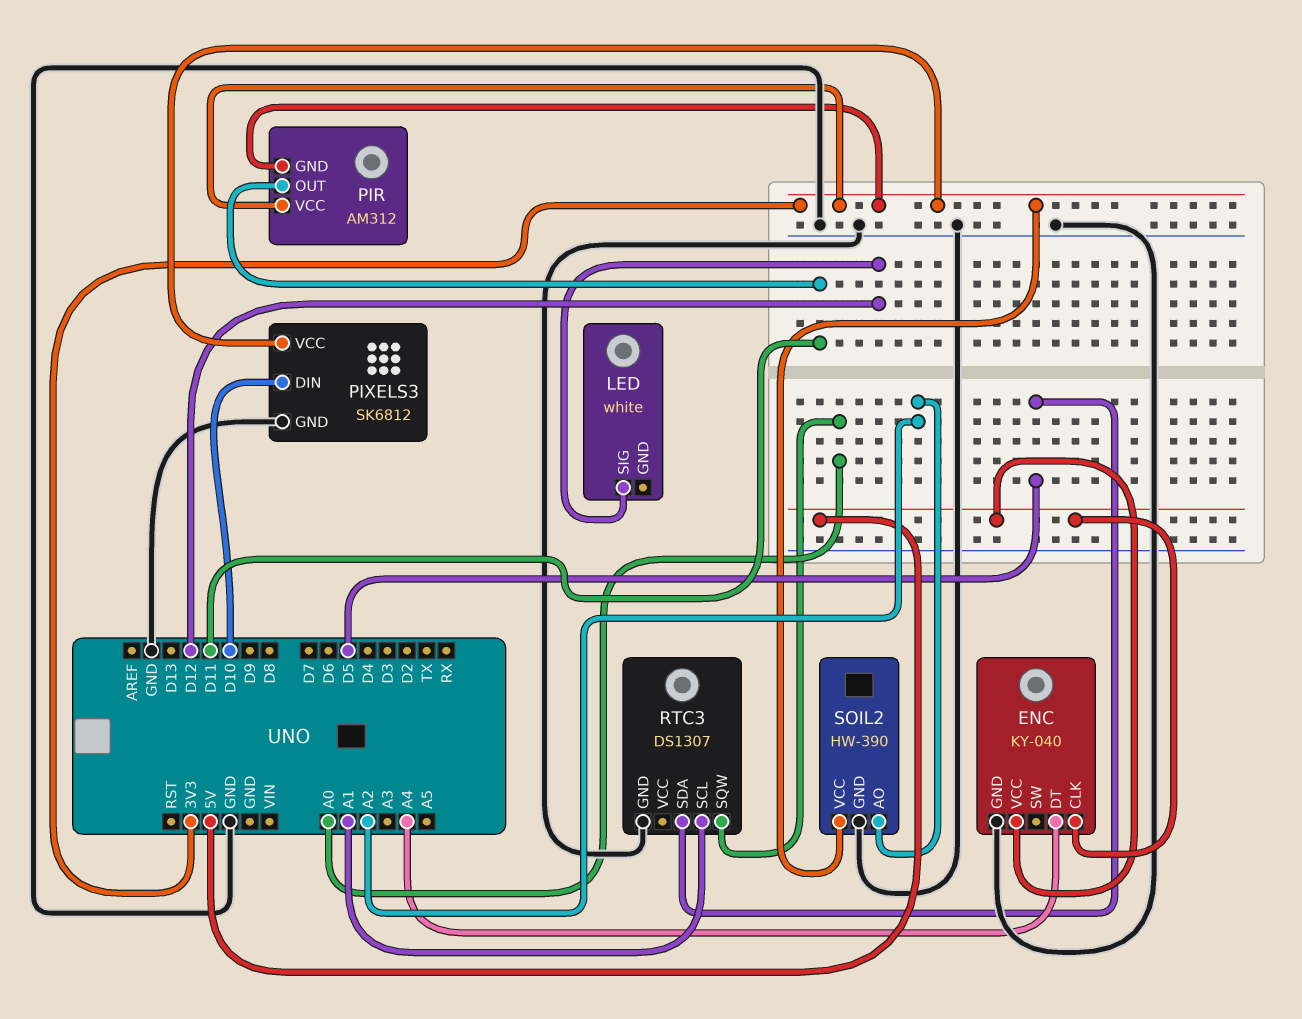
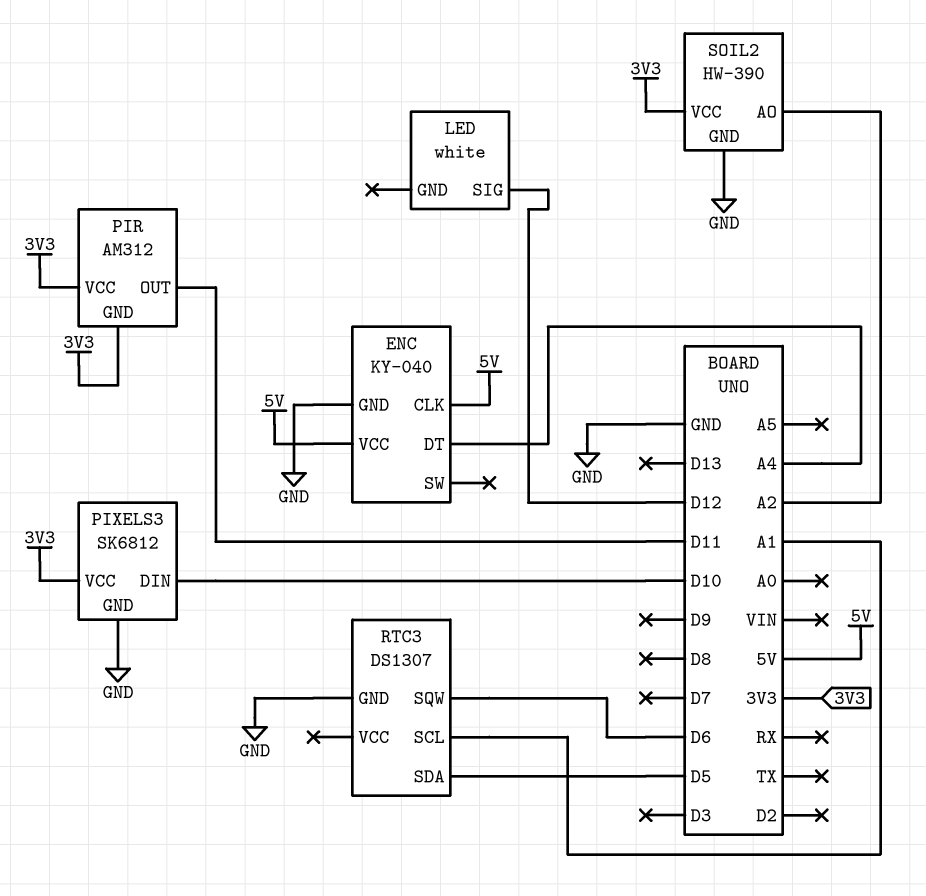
RTC3 pin SQW: A0 -> D6

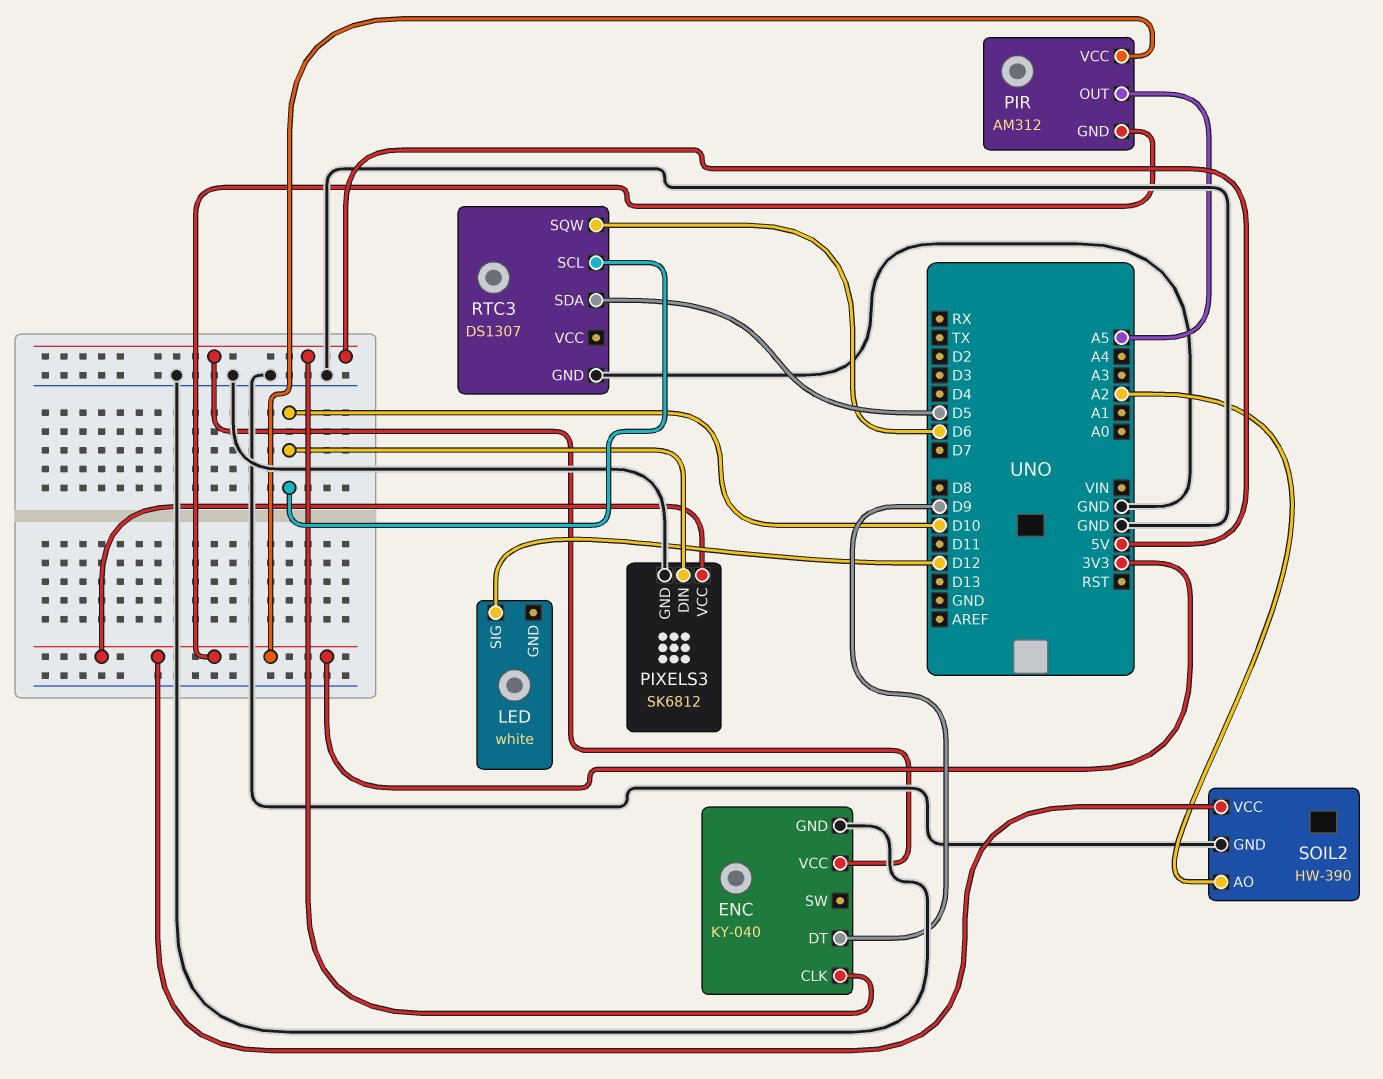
ENC pin DT: A4 -> D9
PIR pin OUT: D11 -> A5
RTC3 pin SCL: A1 -> D10

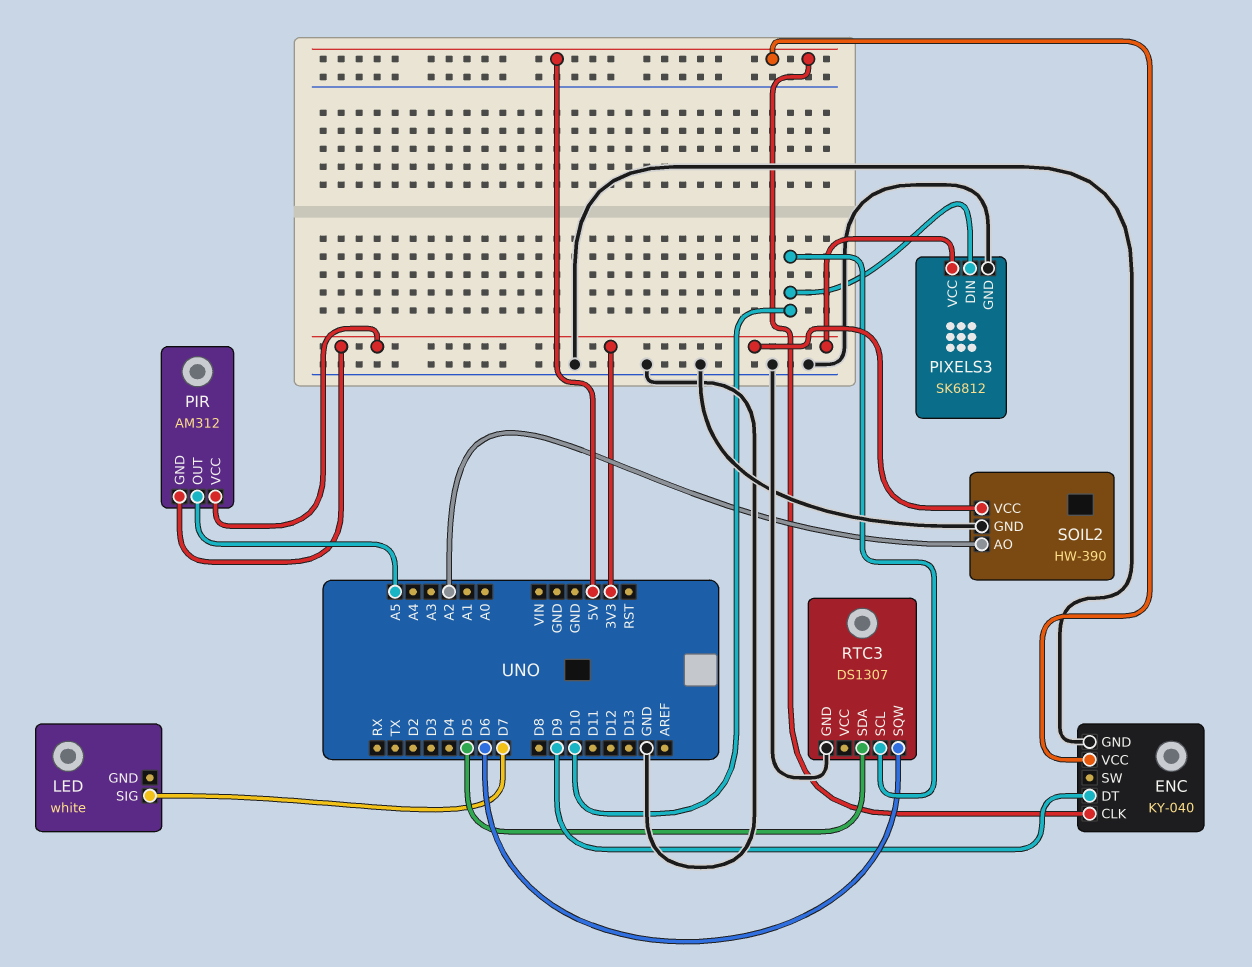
LED pin SIG: D12 -> D7

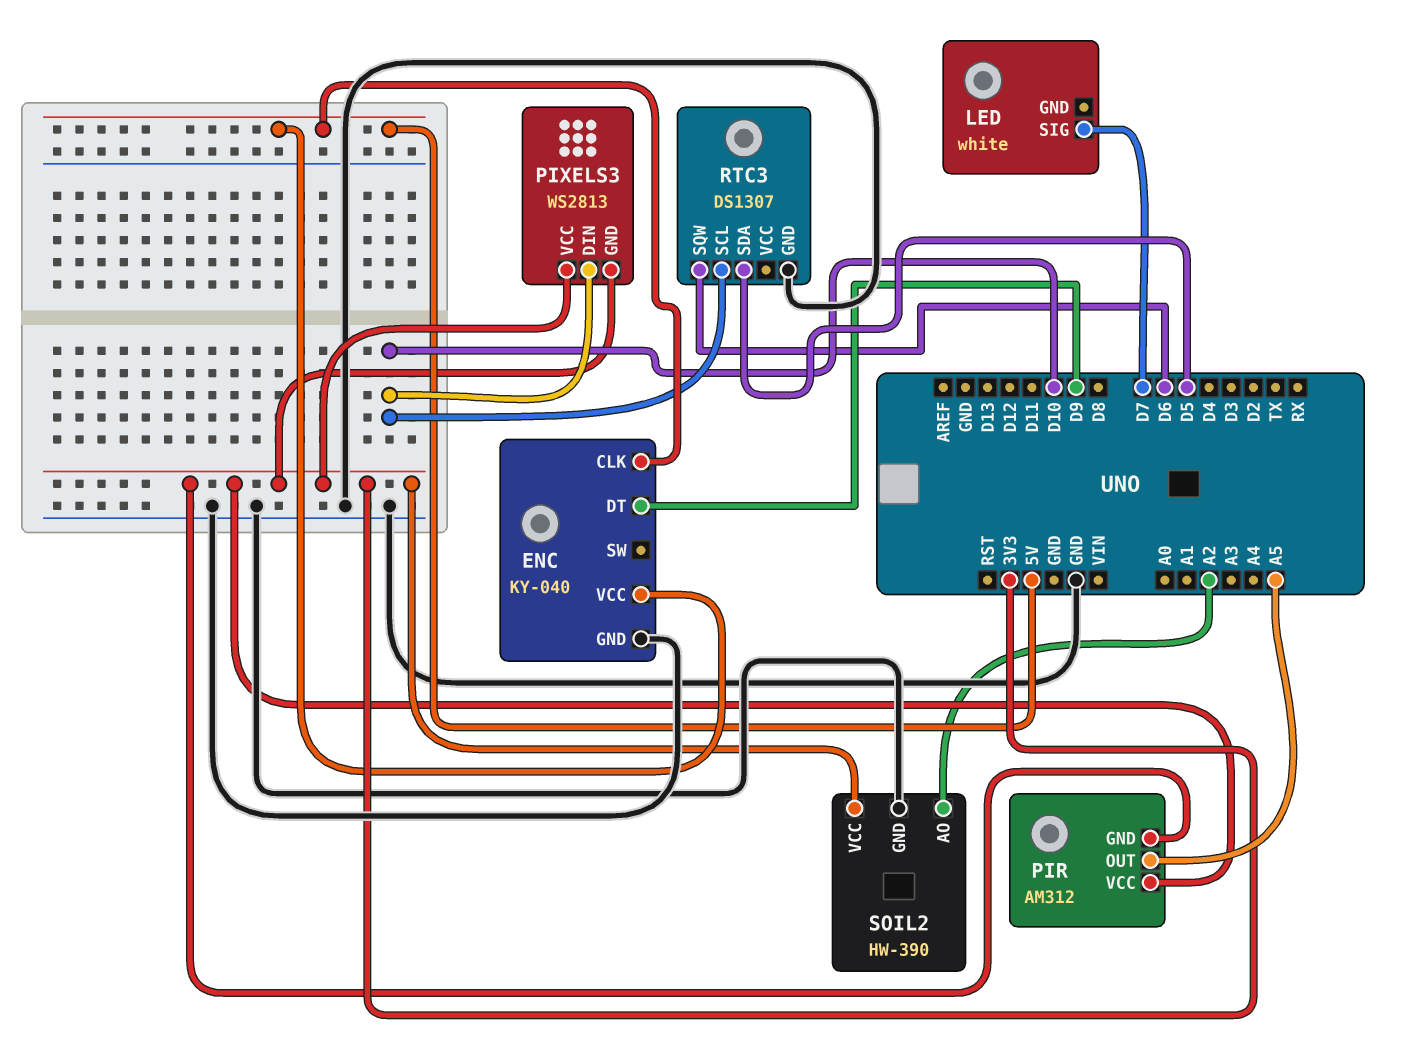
PIXELS3: SK6812 -> WS2813
PIXELS3 pin GND: GND -> 3V3

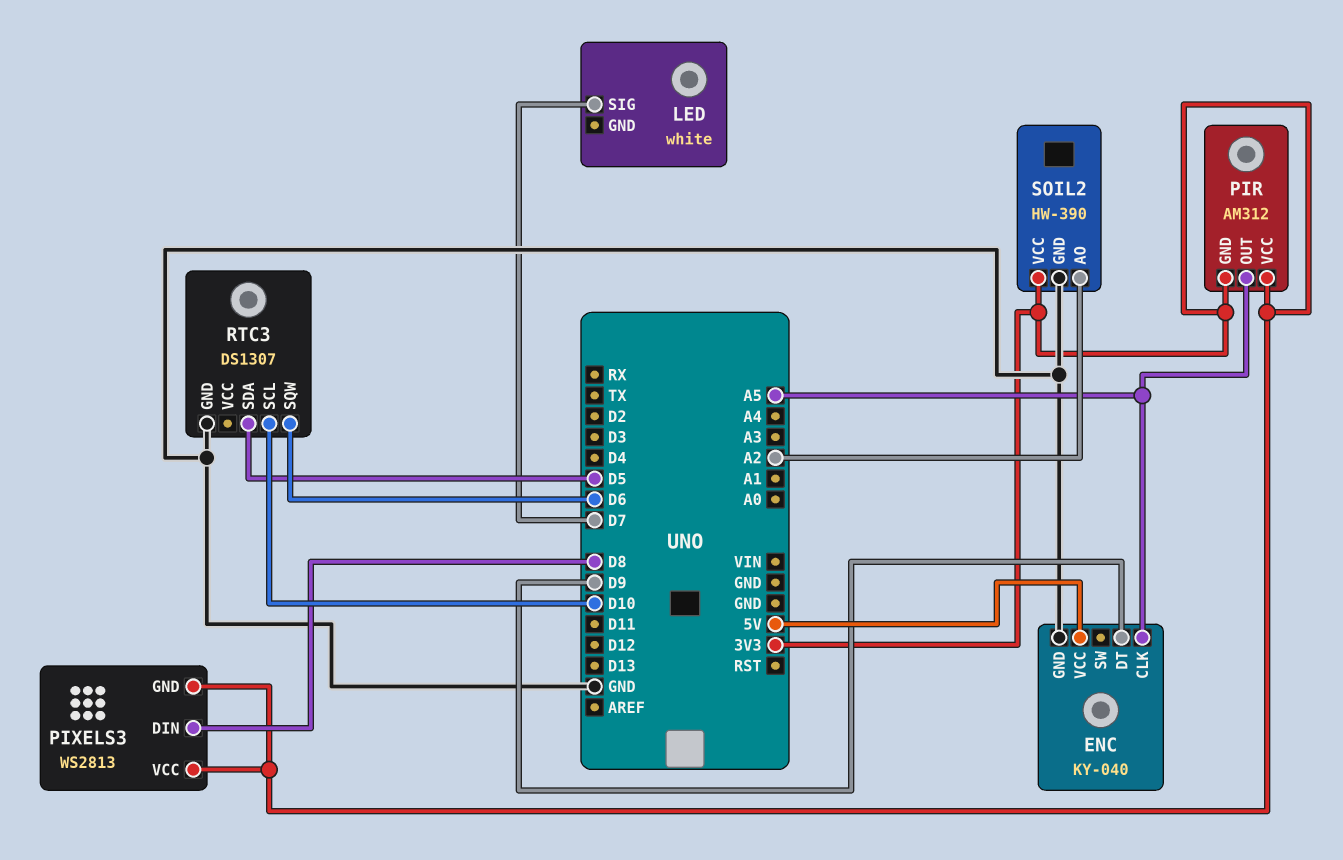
ENC pin CLK: 5V -> A5
PIXELS3 pin DIN: D10 -> D8

